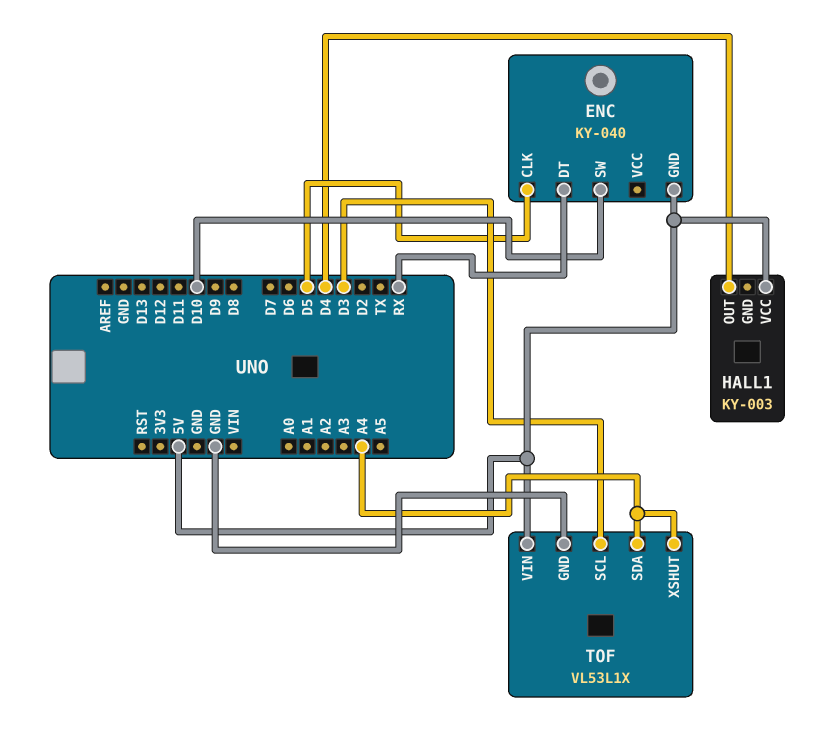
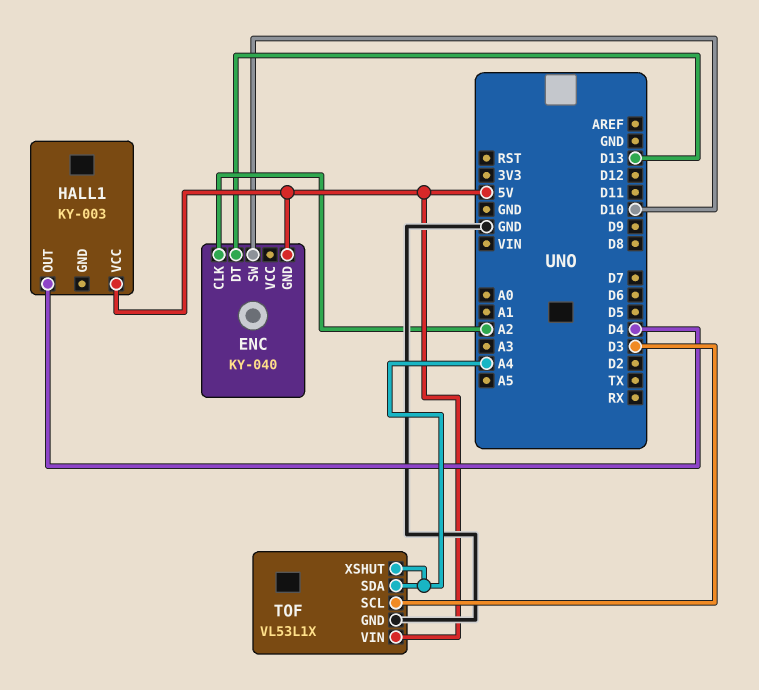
ENC pin CLK: D5 -> A2
ENC pin DT: RX -> D13

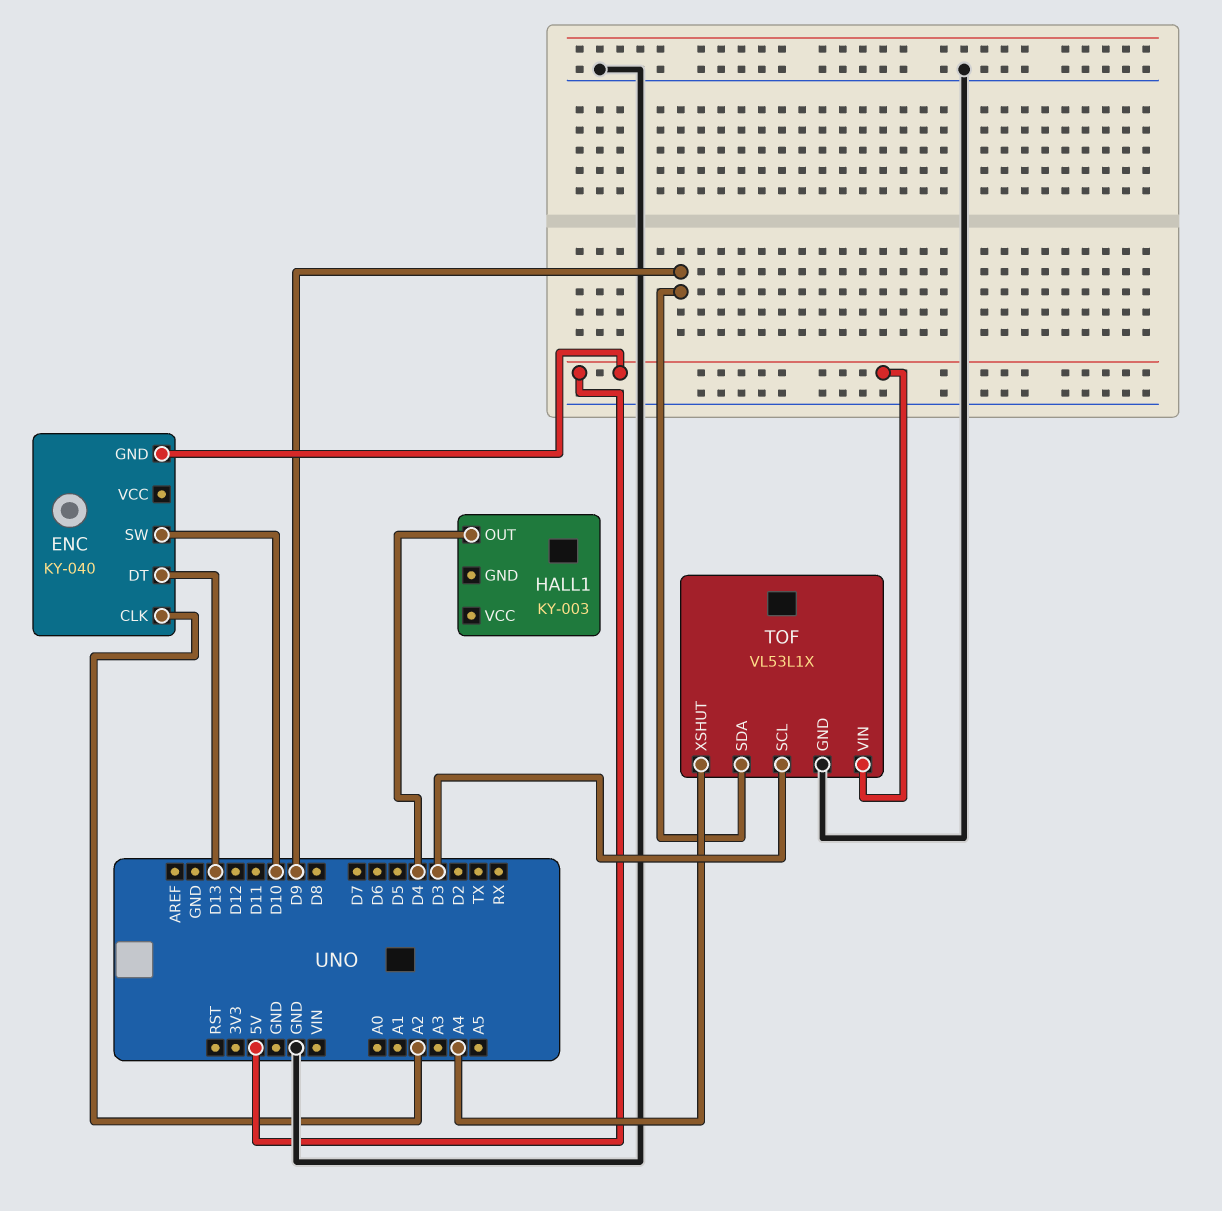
HALL1 pin VCC: 5V -> none
TOF pin SDA: A4 -> D9

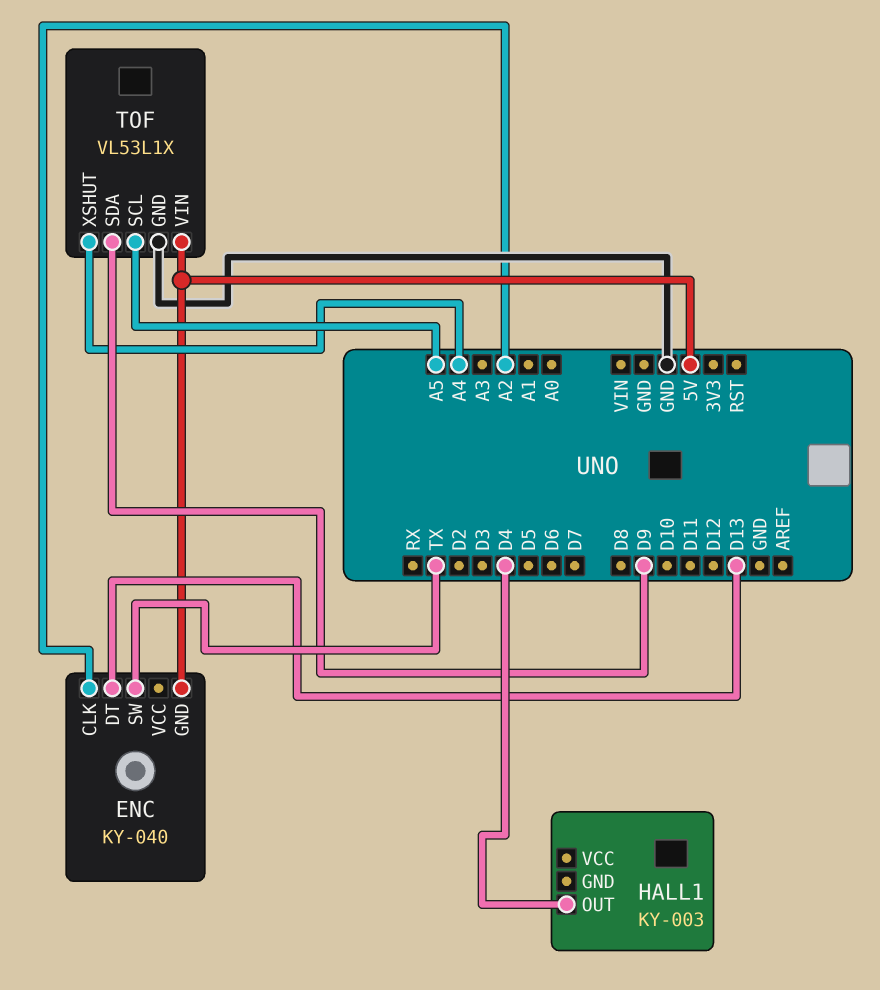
ENC pin SW: D10 -> TX
TOF pin SCL: D3 -> A5

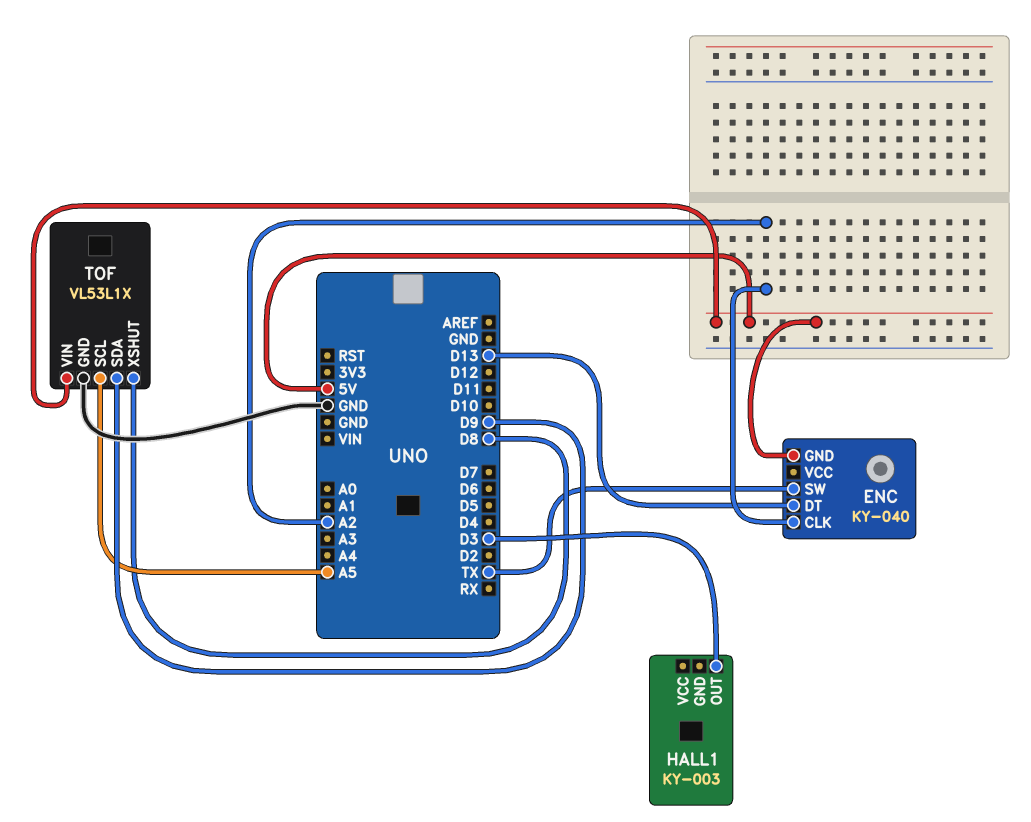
HALL1 pin OUT: D4 -> D3
TOF pin XSHUT: A4 -> D8

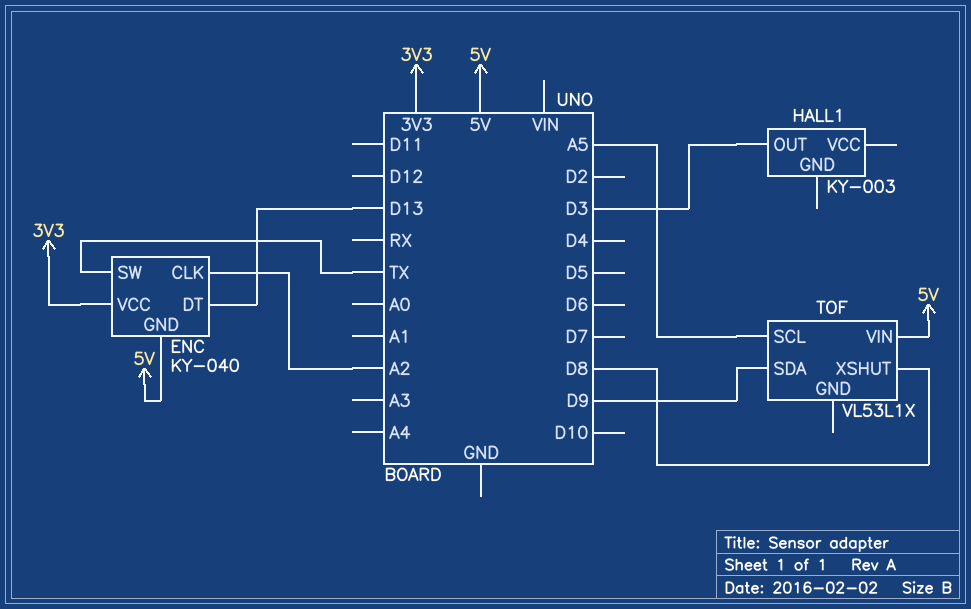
ENC pin VCC: none -> 3V3
TOF pin GND: GND -> none

